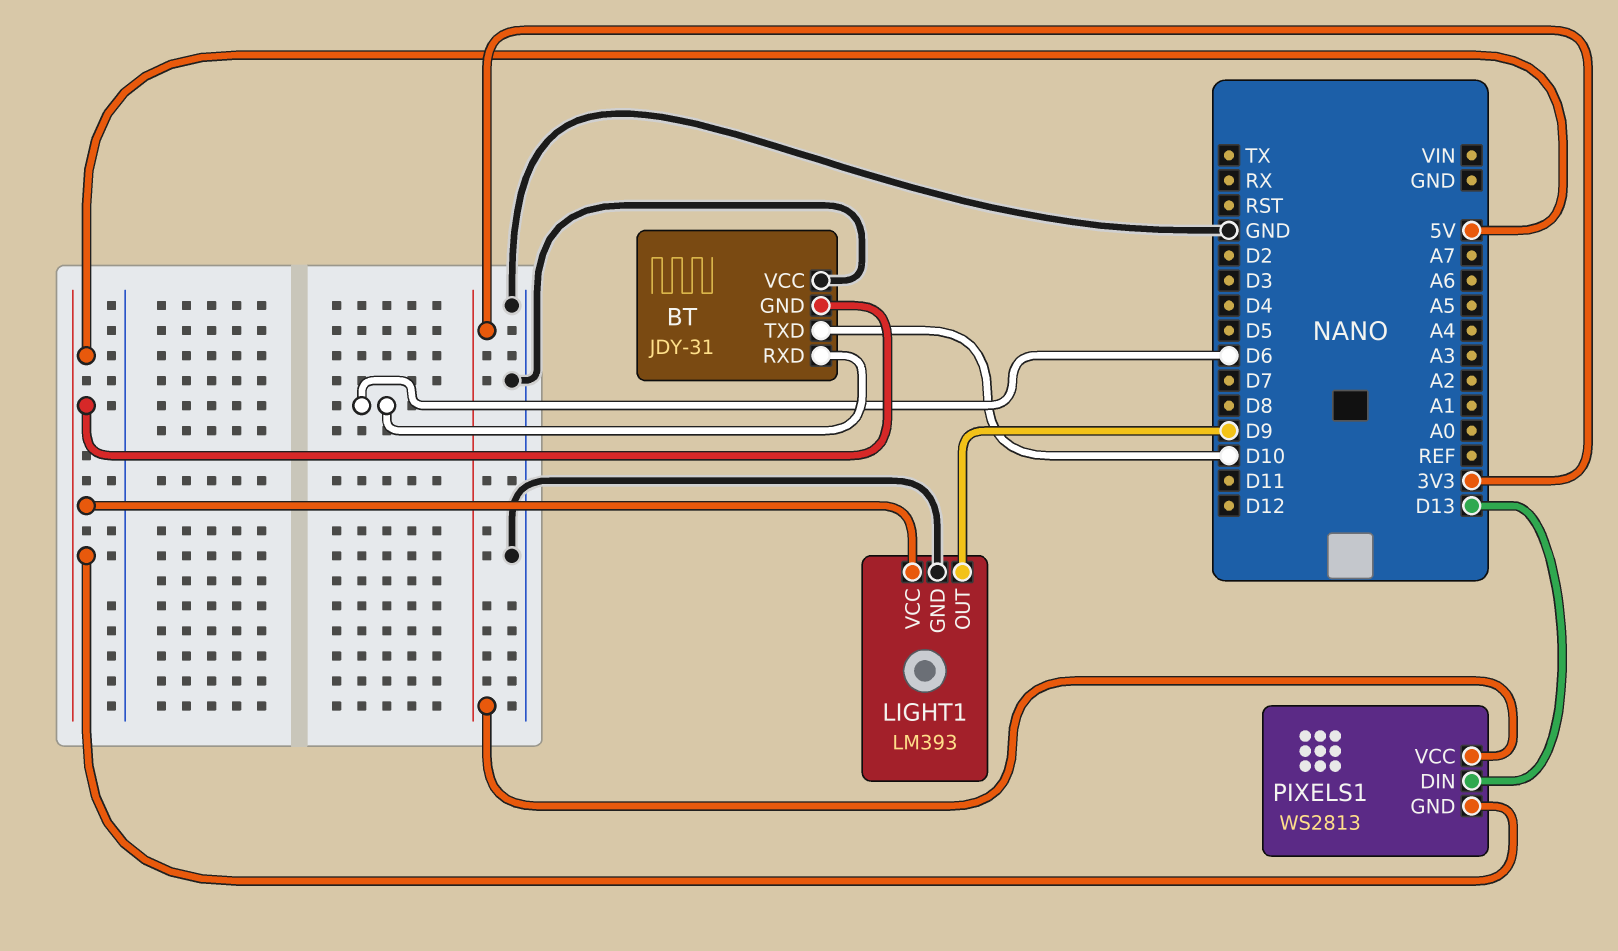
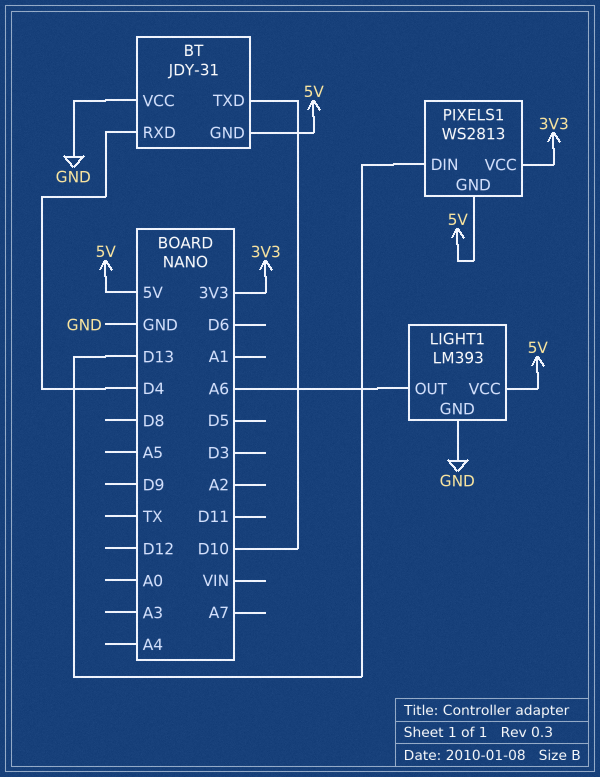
BT pin RXD: D6 -> D4
LIGHT1 pin OUT: D9 -> A6

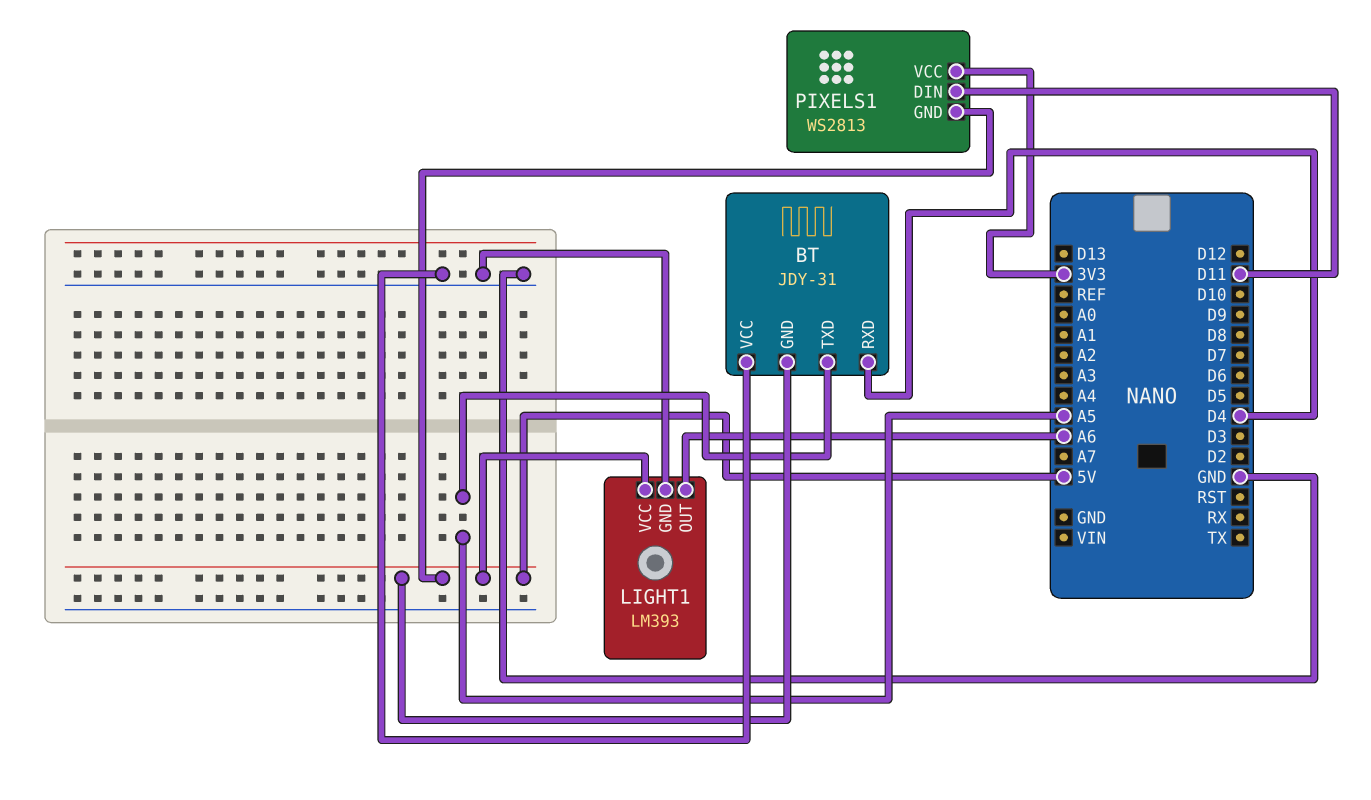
BT pin TXD: D10 -> A5
PIXELS1 pin DIN: D13 -> D11

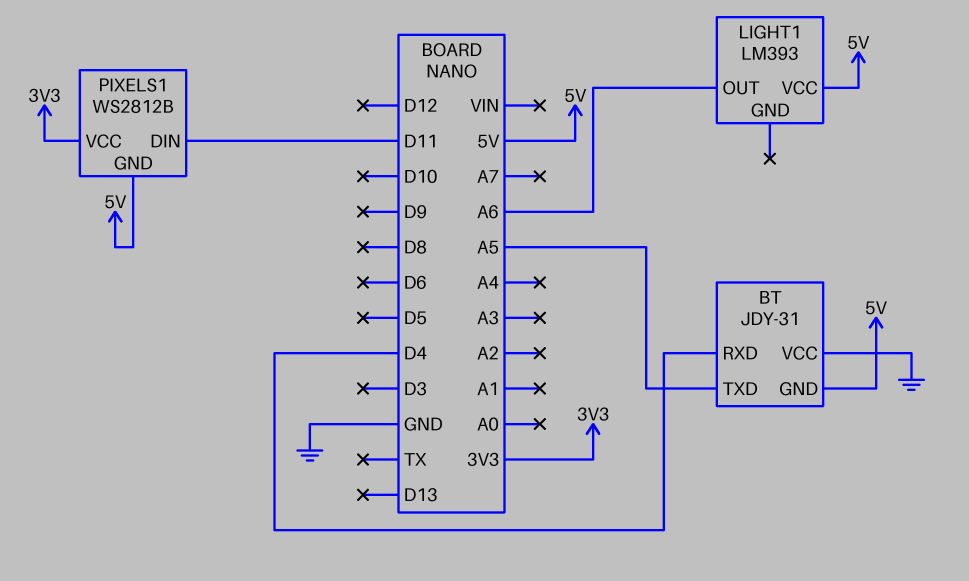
LIGHT1 pin GND: GND -> none
PIXELS1: WS2813 -> WS2812B

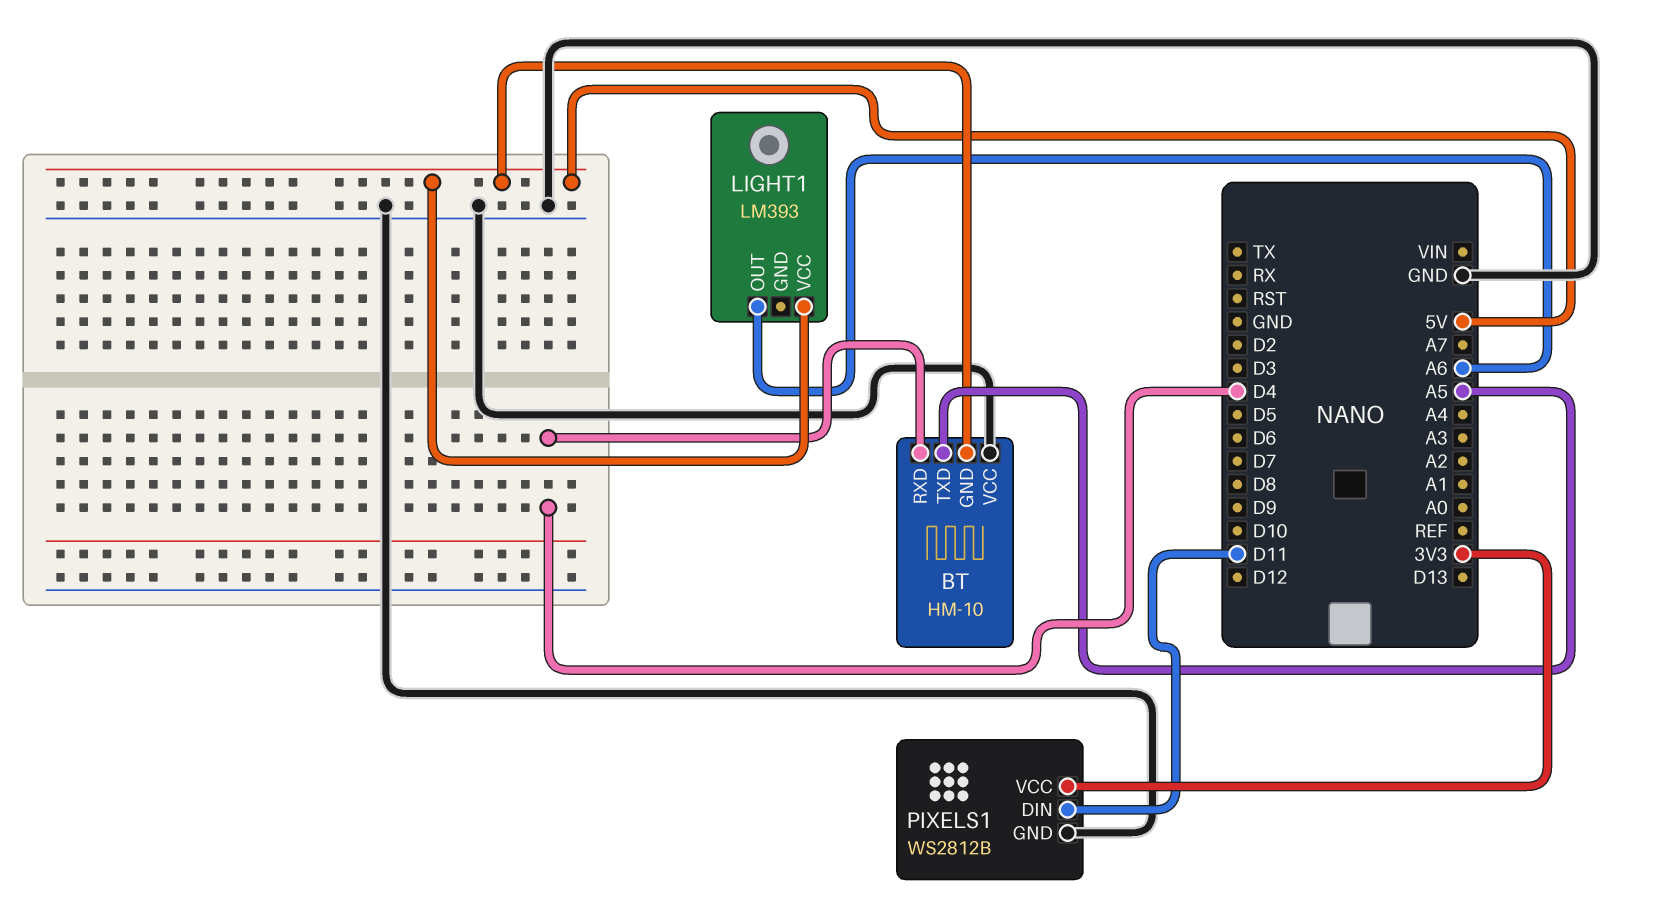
BT: JDY-31 -> HM-10
PIXELS1 pin GND: 5V -> GND

